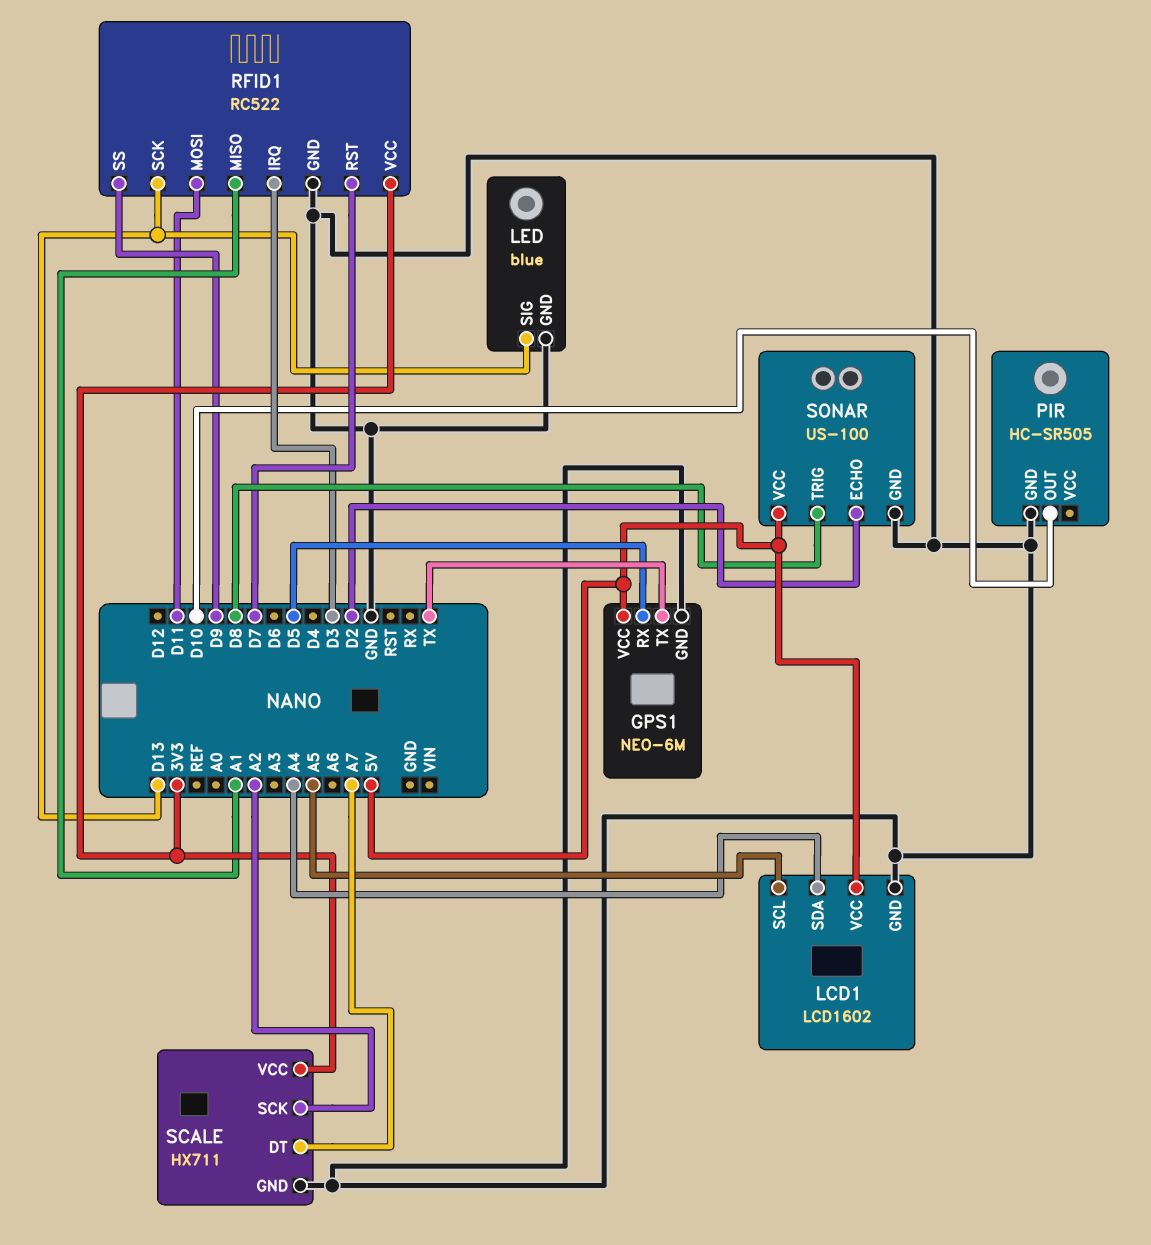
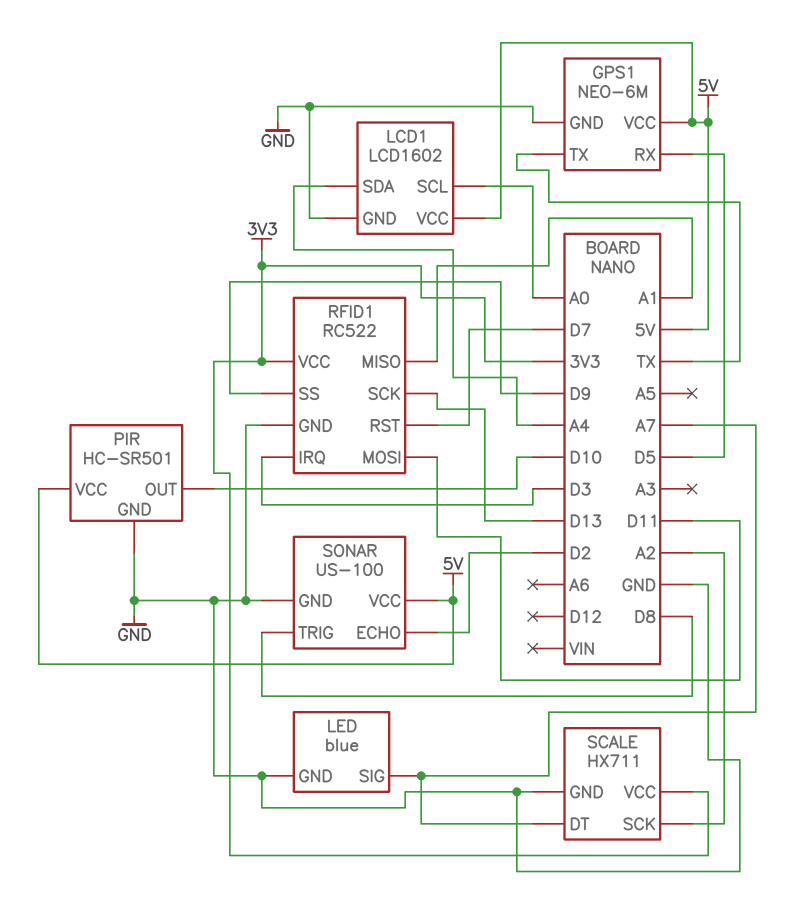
LCD1 pin SCL: A5 -> A0
LED pin SIG: D13 -> A7
PIR: HC-SR505 -> HC-SR501
PIR pin VCC: none -> 5V

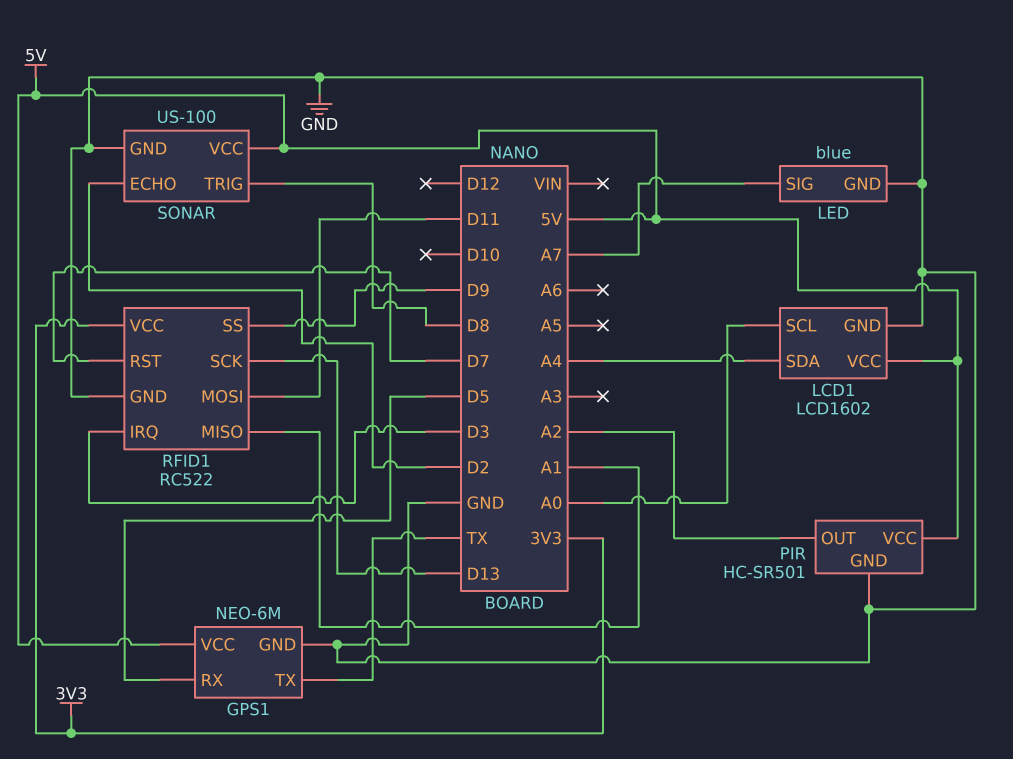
PIR pin OUT: D10 -> A2
SCALE: HX711 -> none
SCALE pin DT: A7 -> none
SCALE pin GND: GND -> none
SCALE pin SCK: A2 -> none
SCALE pin VCC: 3V3 -> none

